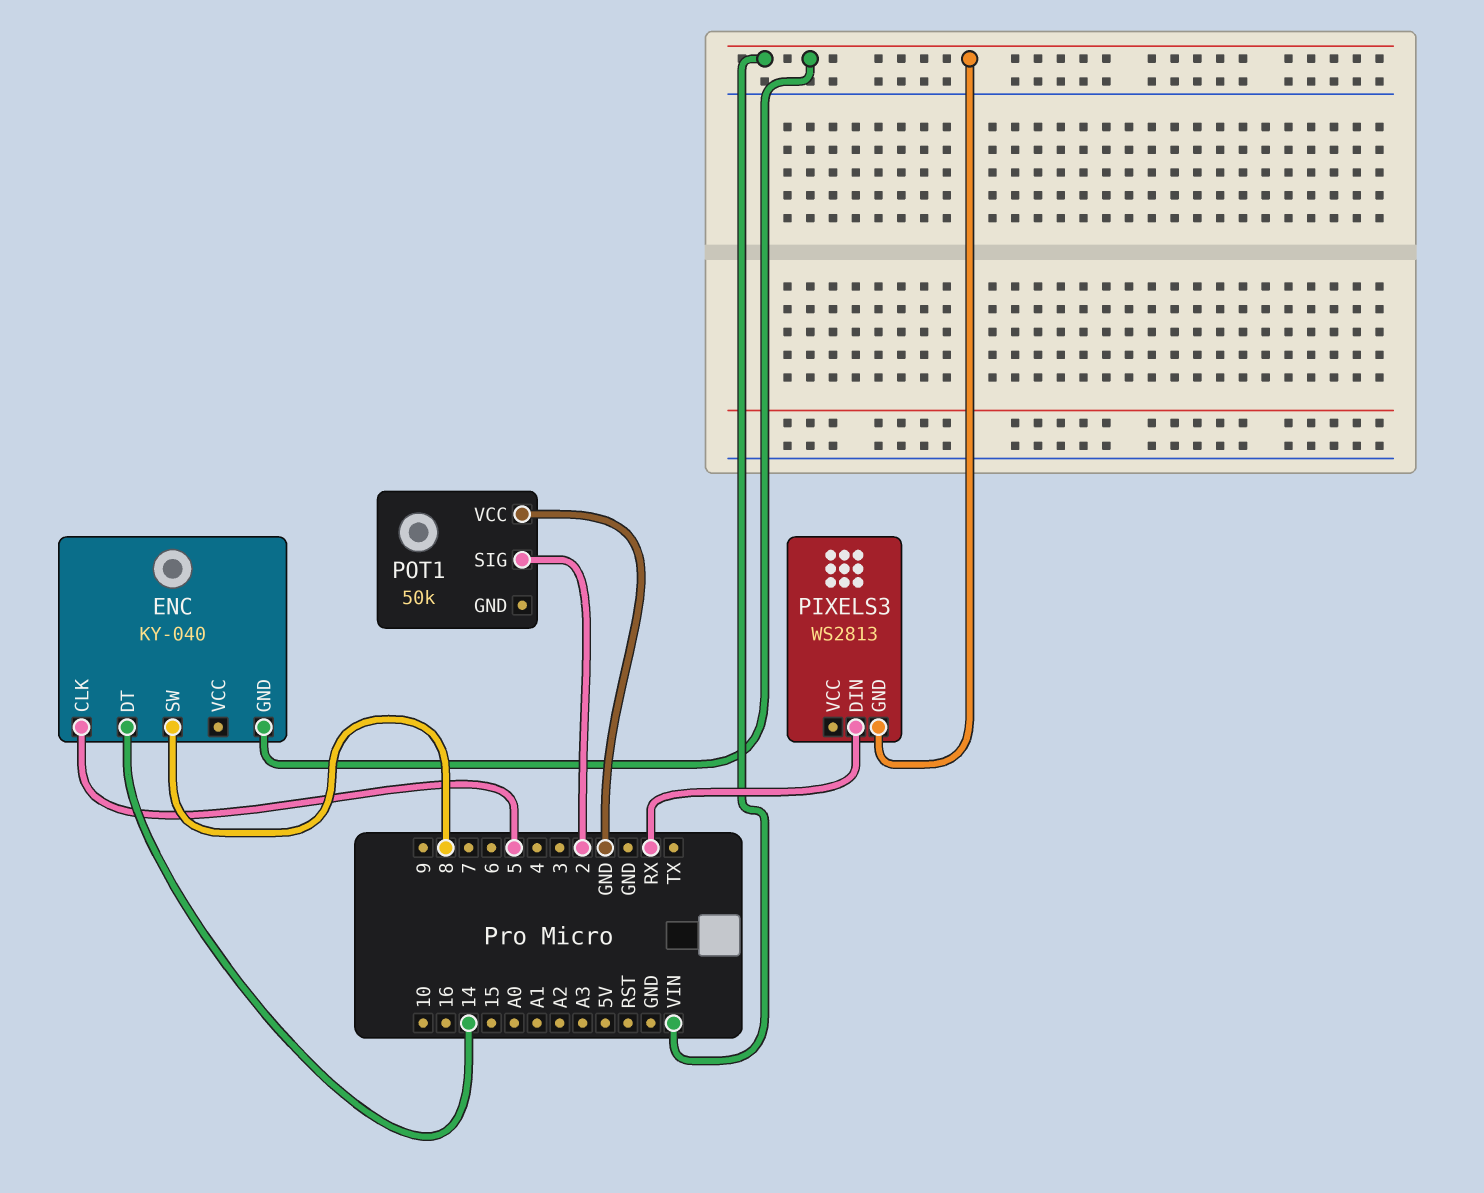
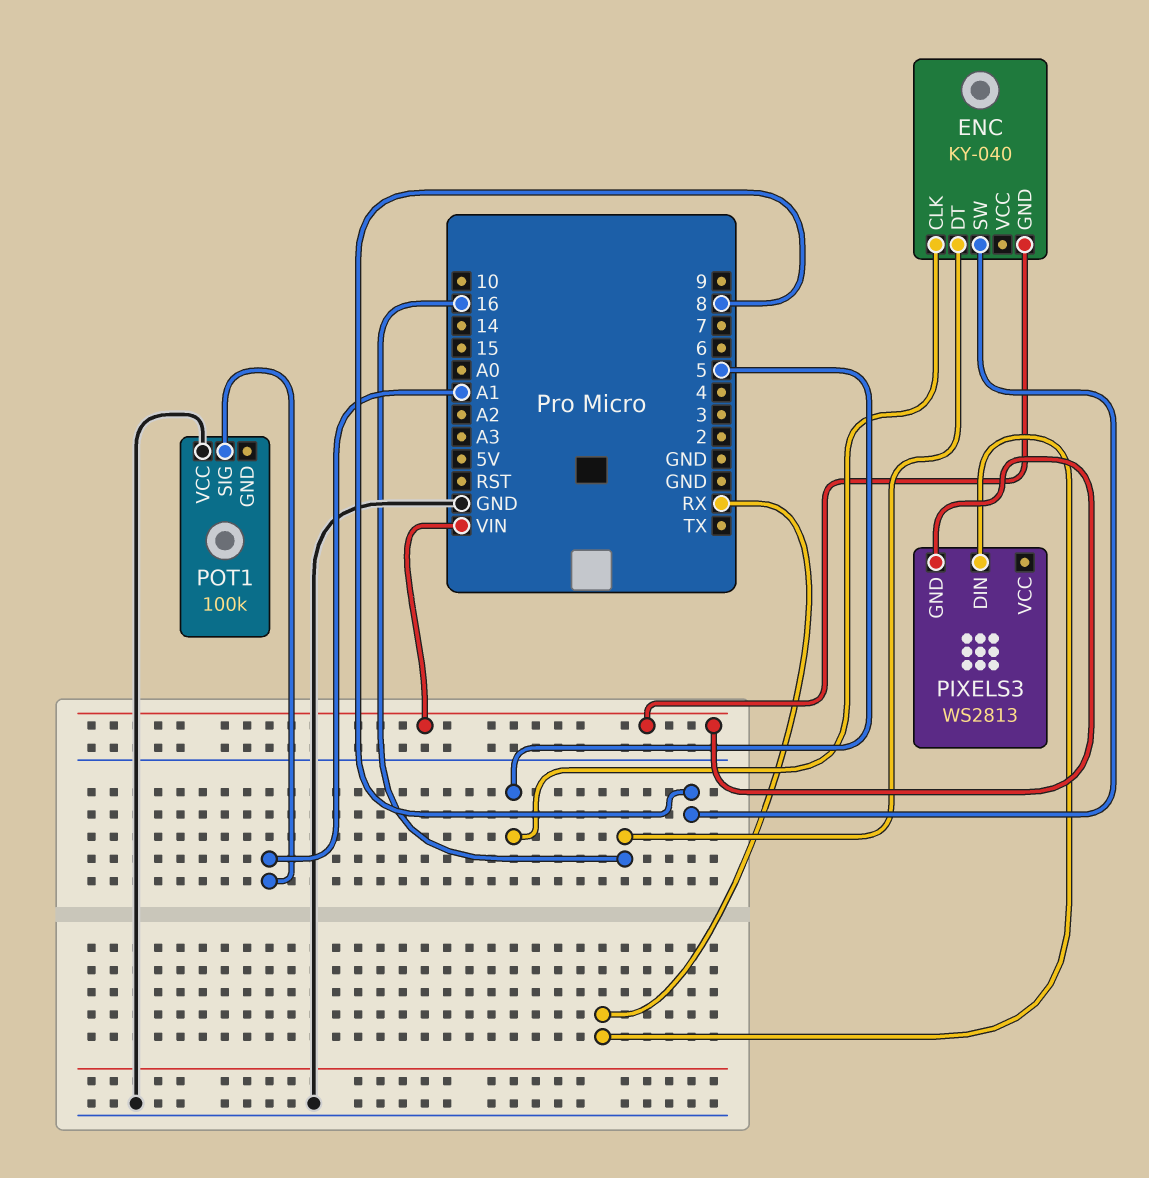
ENC pin DT: 14 -> 16
POT1: 50k -> 100k
POT1 pin SIG: 2 -> A1

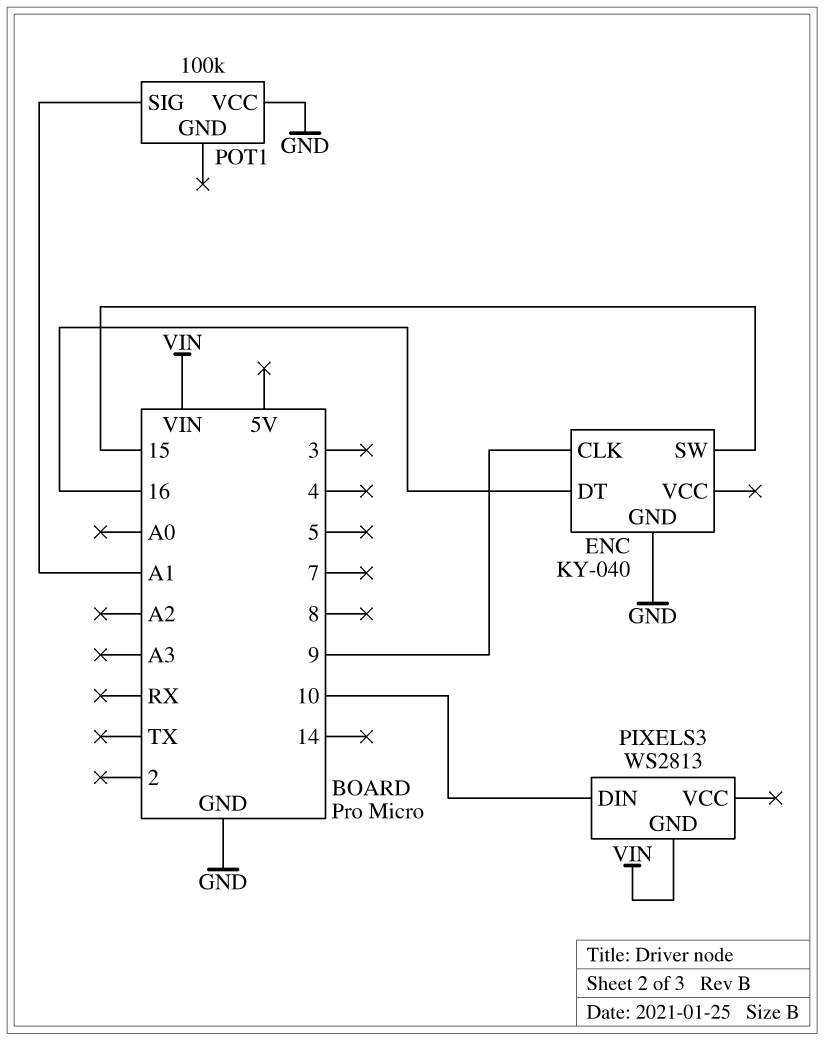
ENC pin CLK: 5 -> 9
ENC pin GND: VIN -> GND
ENC pin SW: 8 -> 15
PIXELS3 pin DIN: RX -> 10

